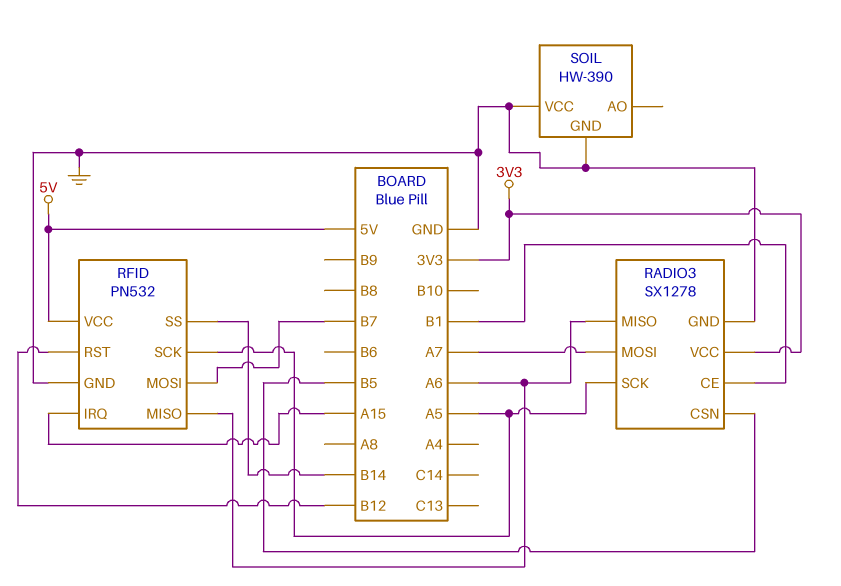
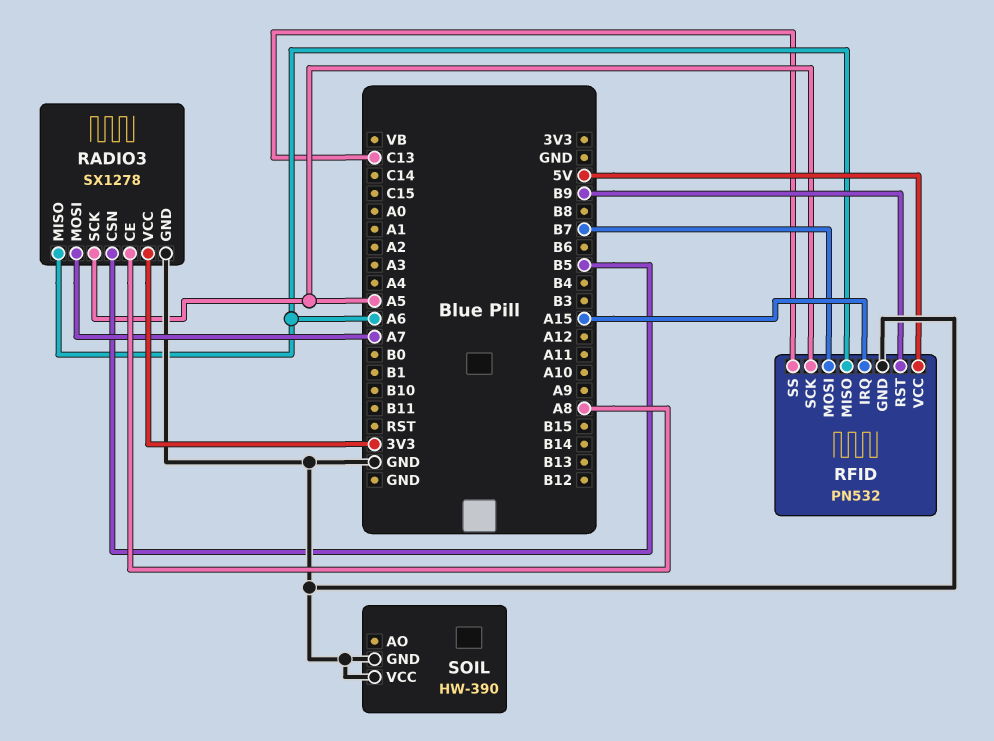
RADIO3 pin CE: B1 -> A8
RFID pin RST: B12 -> B9
RFID pin SS: B14 -> C13

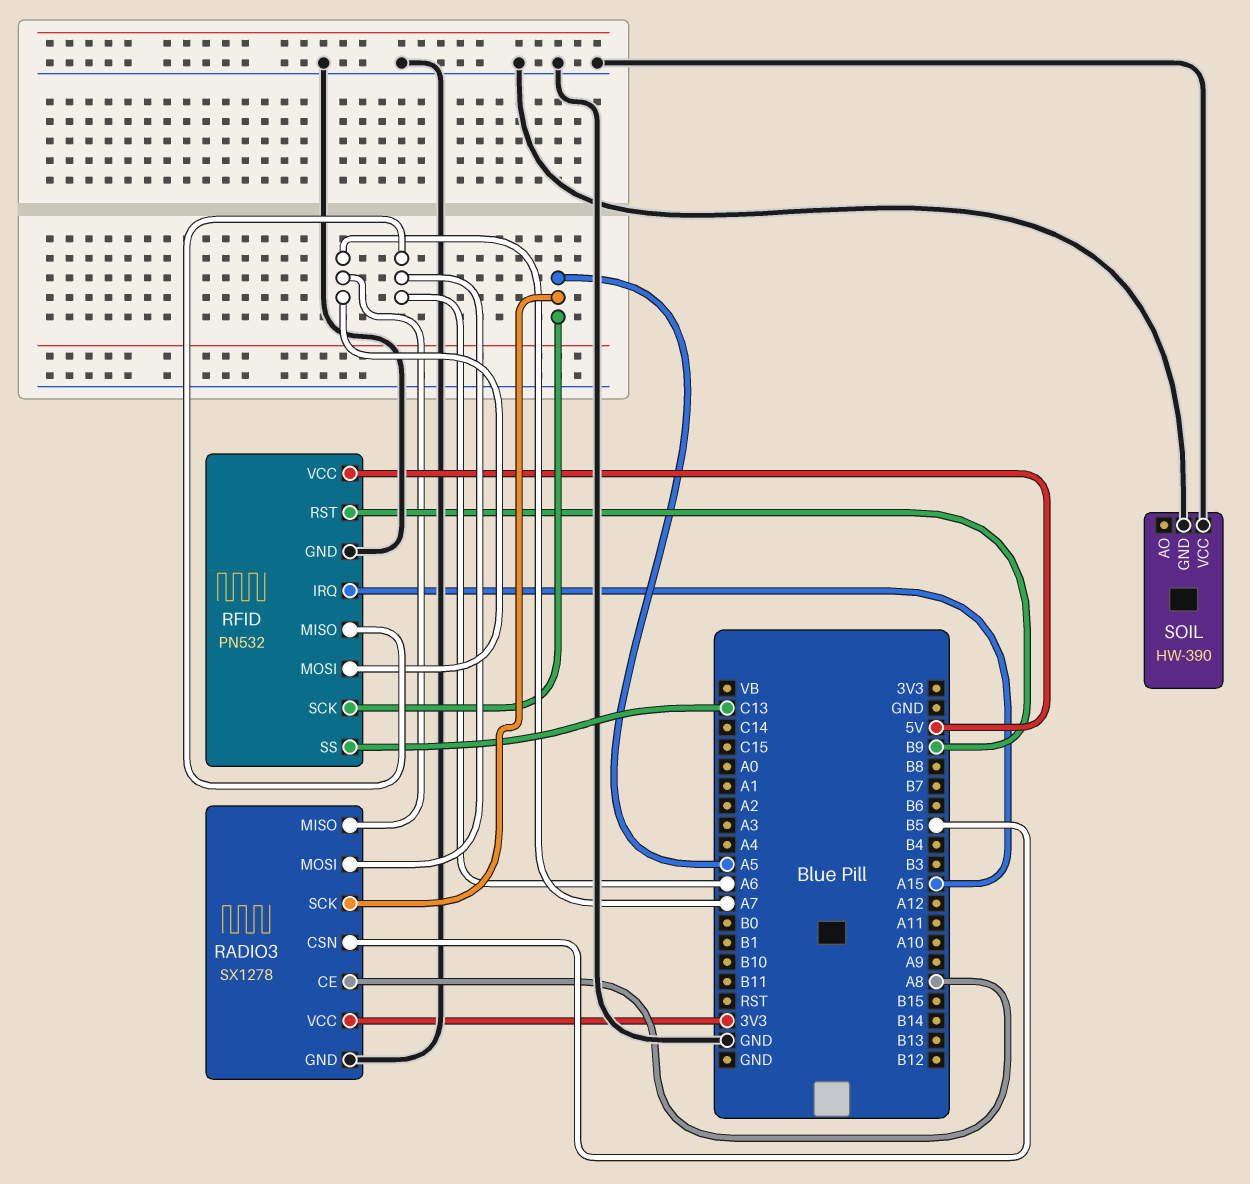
RADIO3 pin MISO: A6 -> A7
RADIO3 pin MOSI: A7 -> A6
RFID pin MOSI: B7 -> A7

